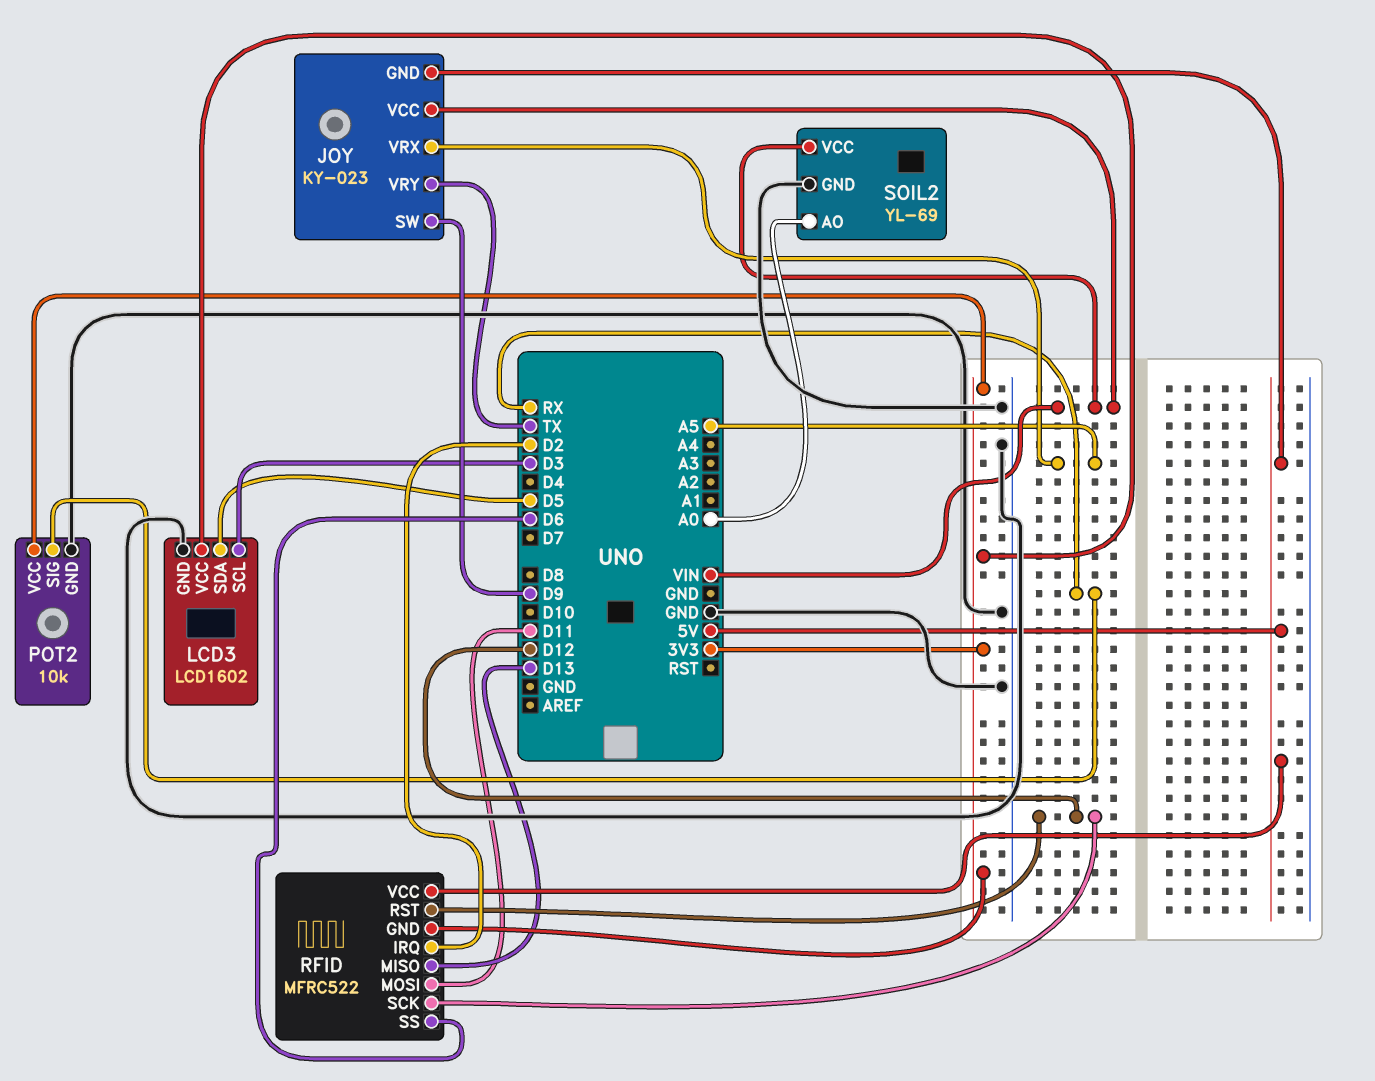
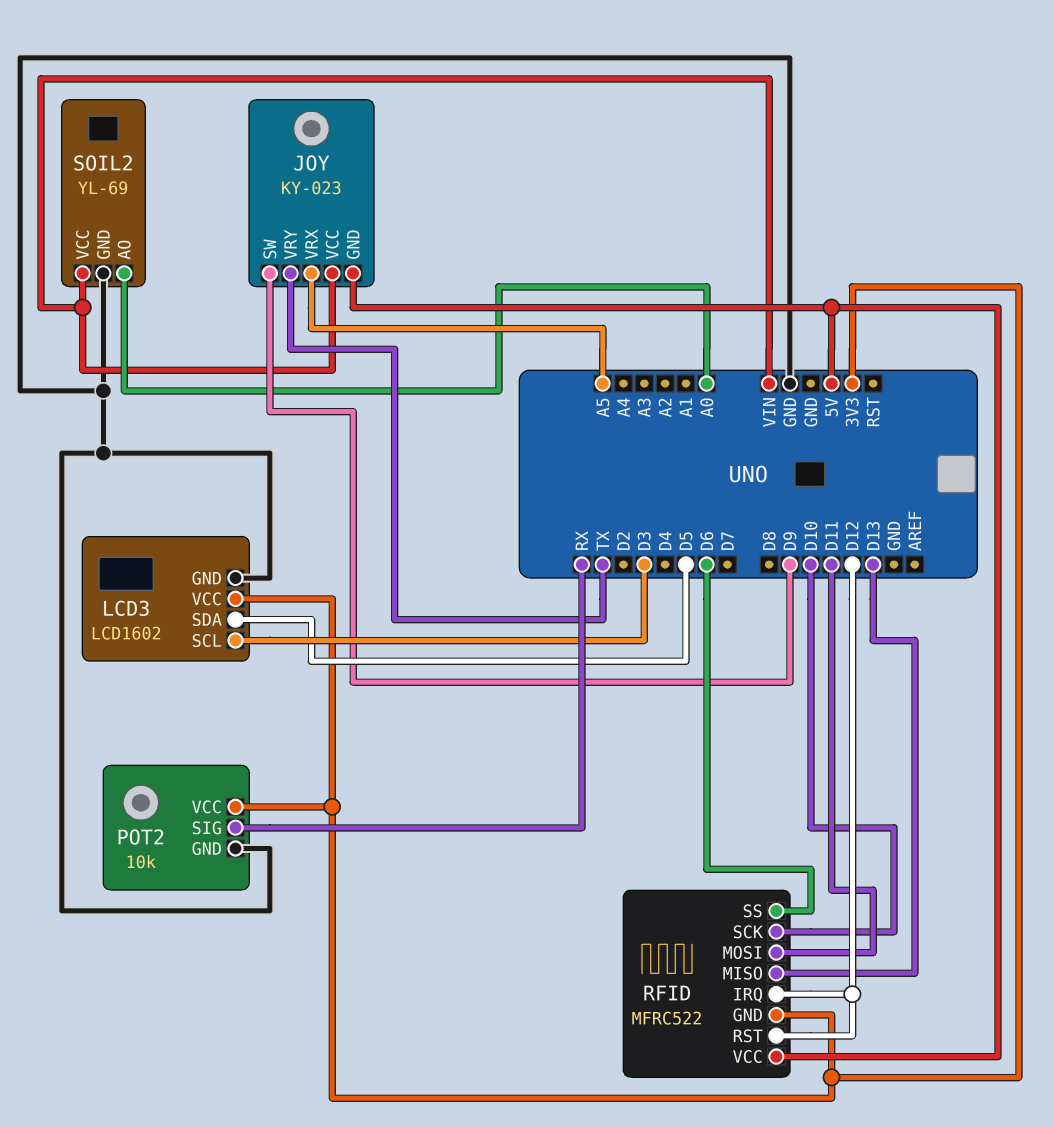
RFID pin IRQ: D2 -> D12
RFID pin SCK: D12 -> D10

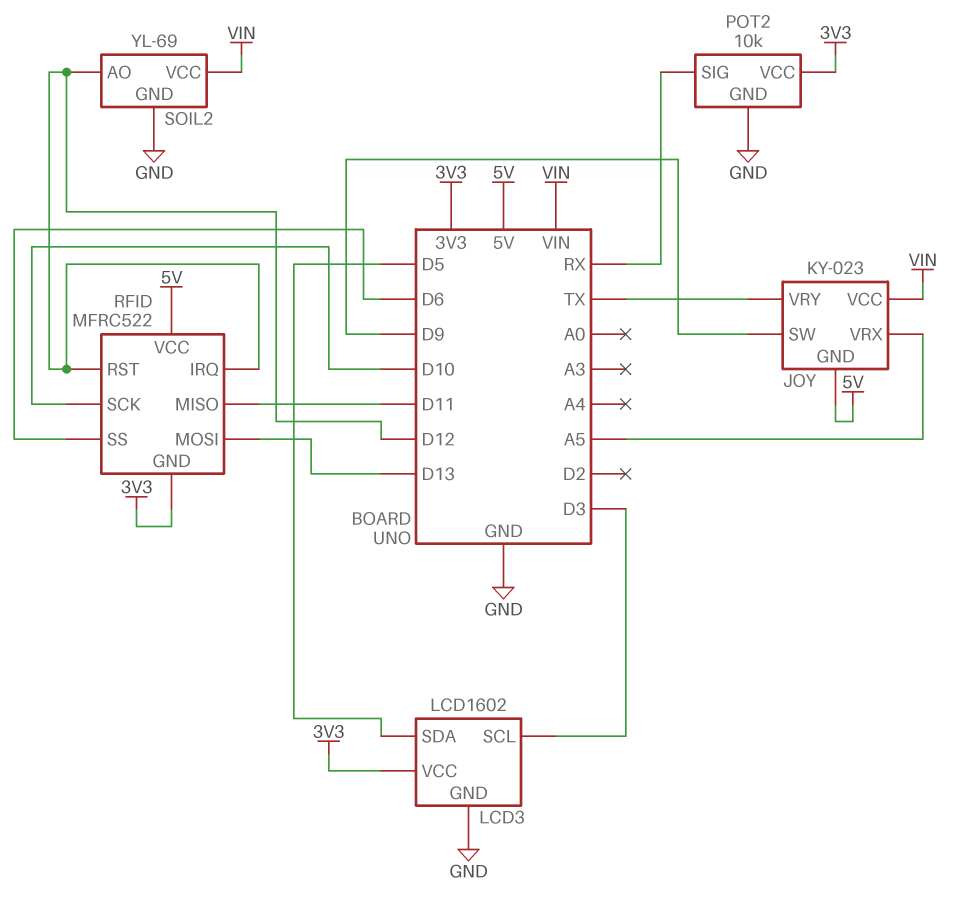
RFID pin MISO: D13 -> D11
RFID pin MOSI: D11 -> D13
SOIL2 pin AO: A0 -> D12

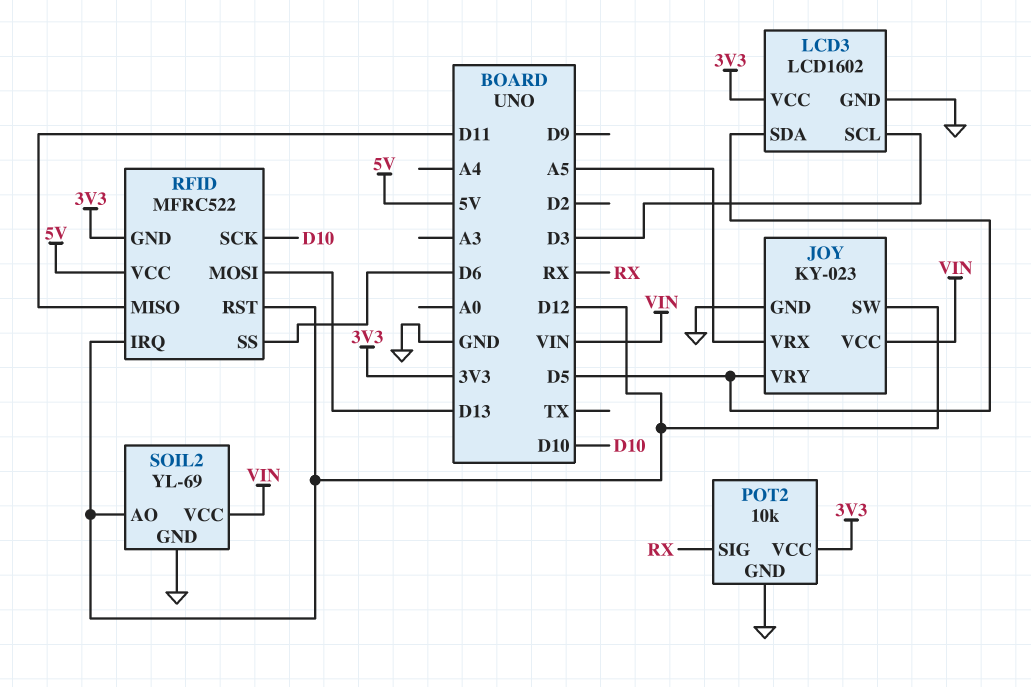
JOY pin GND: 5V -> GND
JOY pin SW: D9 -> D12
JOY pin VRY: TX -> D5

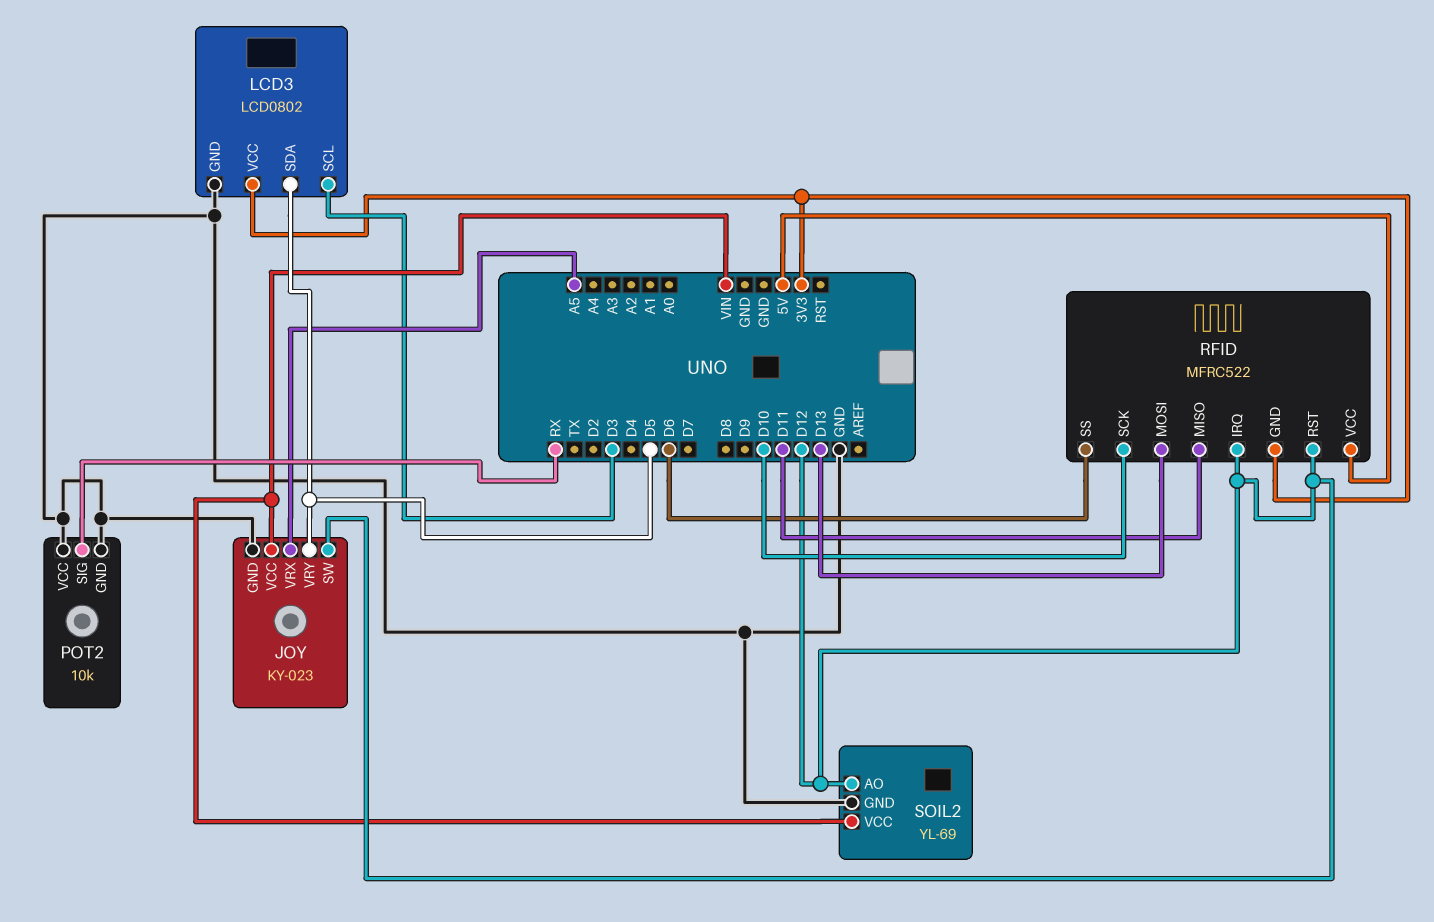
LCD3: LCD1602 -> LCD0802
POT2 pin VCC: 3V3 -> GND

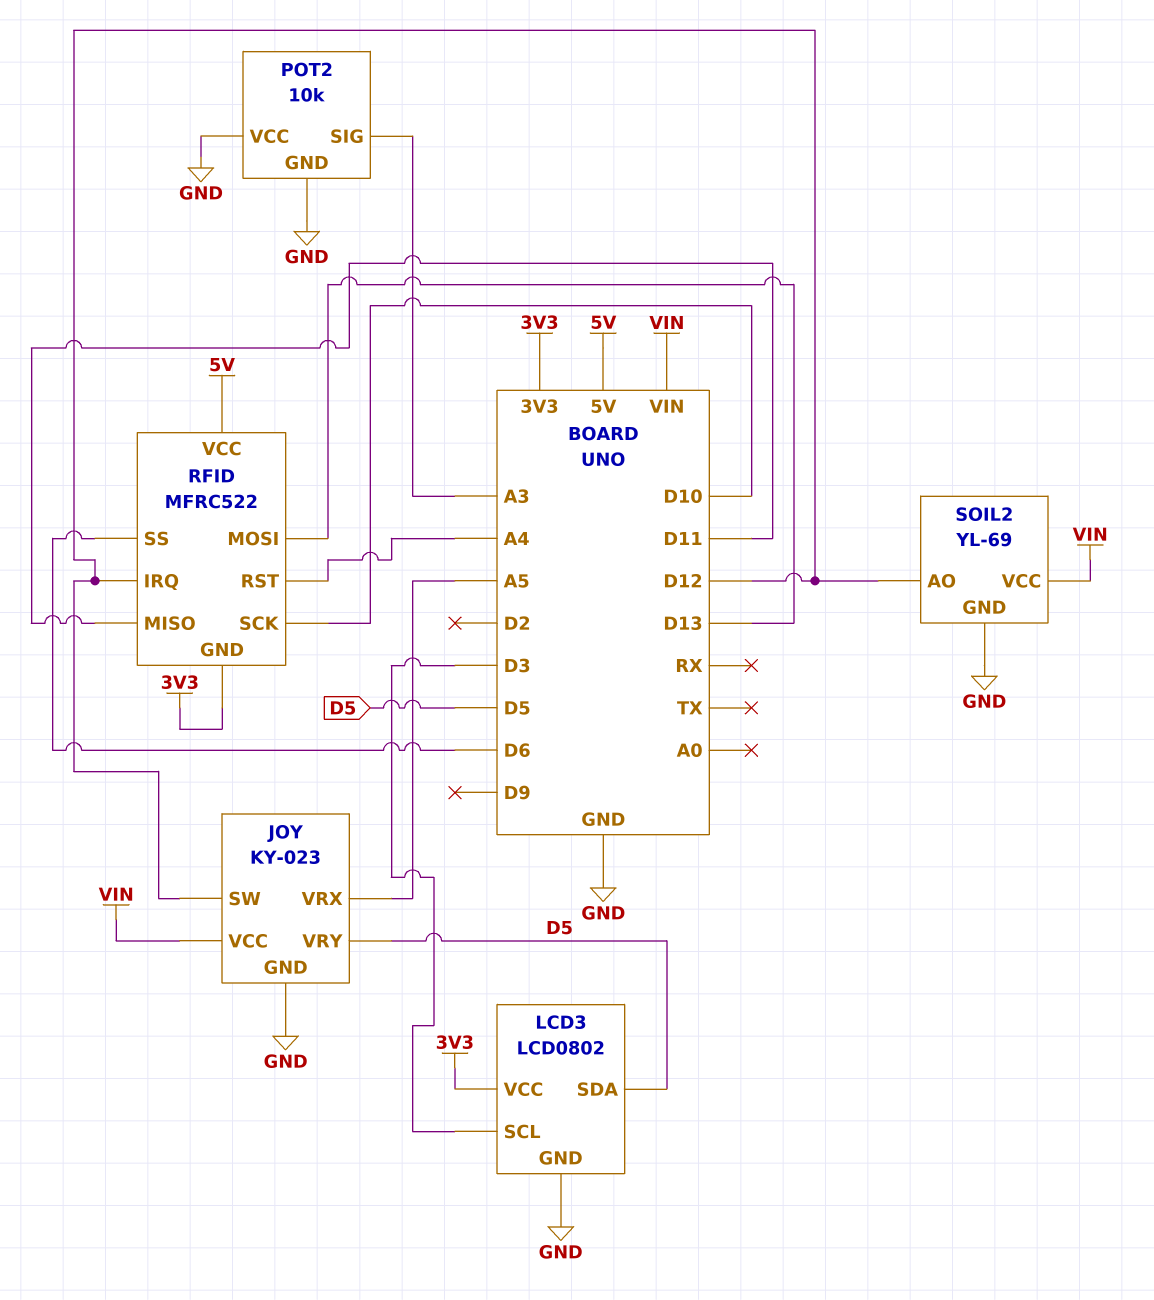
POT2 pin SIG: RX -> A3
RFID pin RST: D12 -> A4

